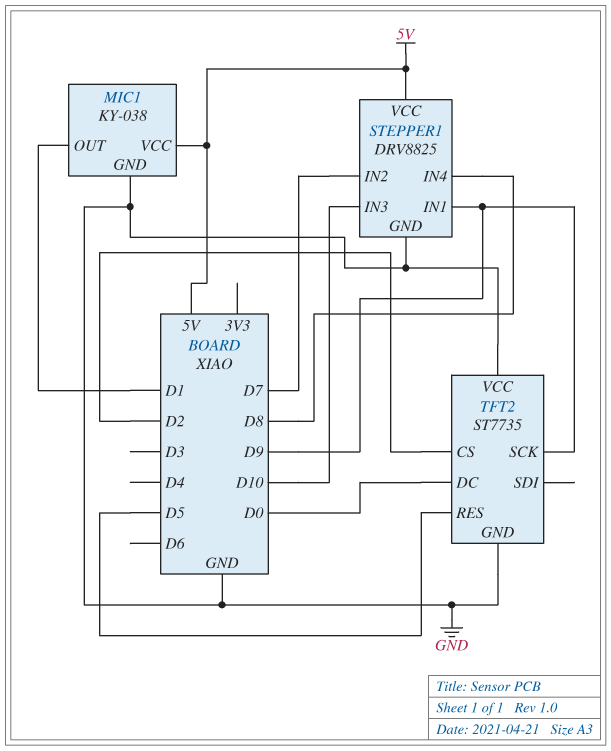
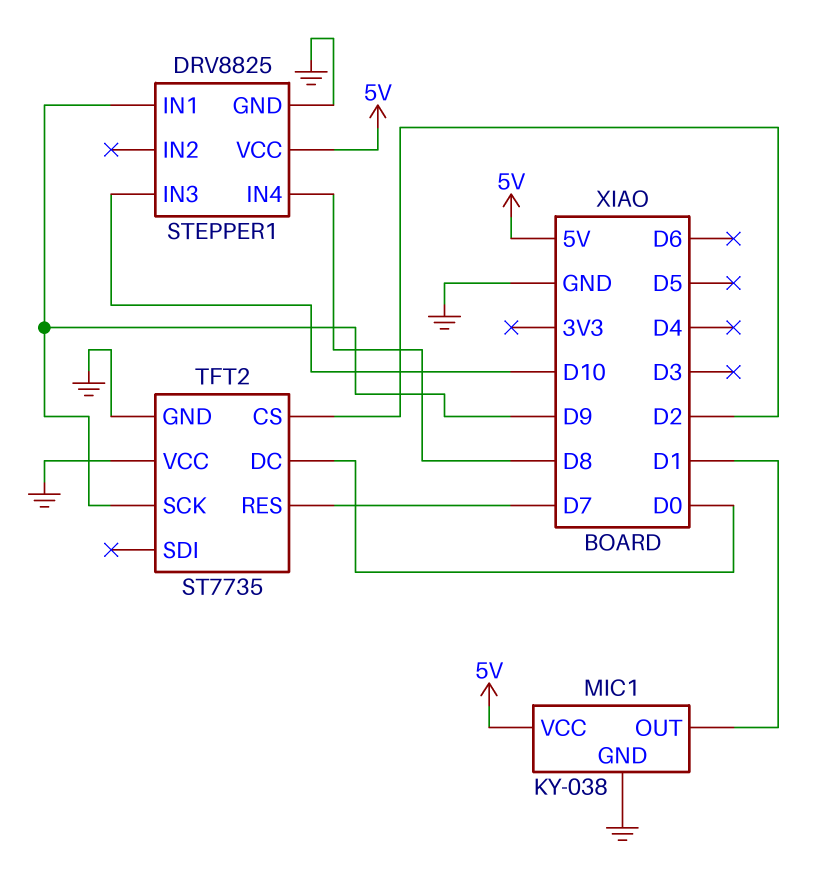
STEPPER1 pin IN2: D7 -> none
TFT2 pin RES: D5 -> D7

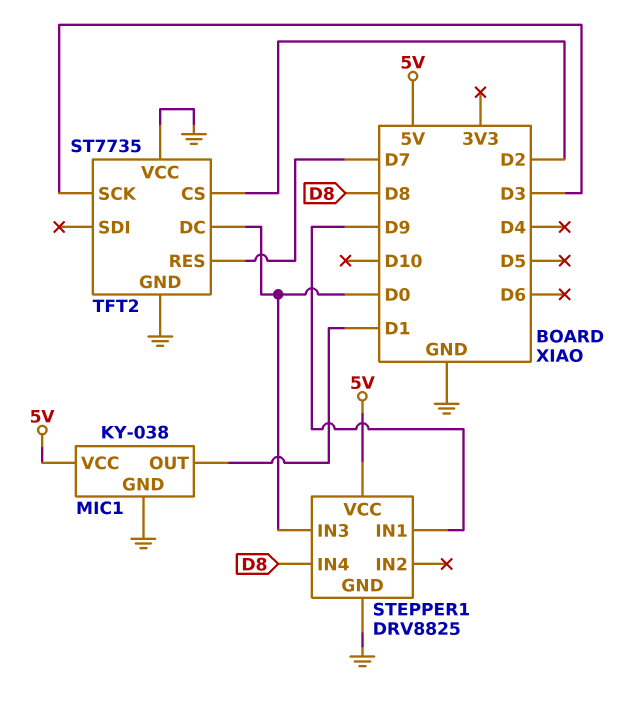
STEPPER1 pin IN3: D10 -> D0
TFT2 pin SCK: D9 -> D3

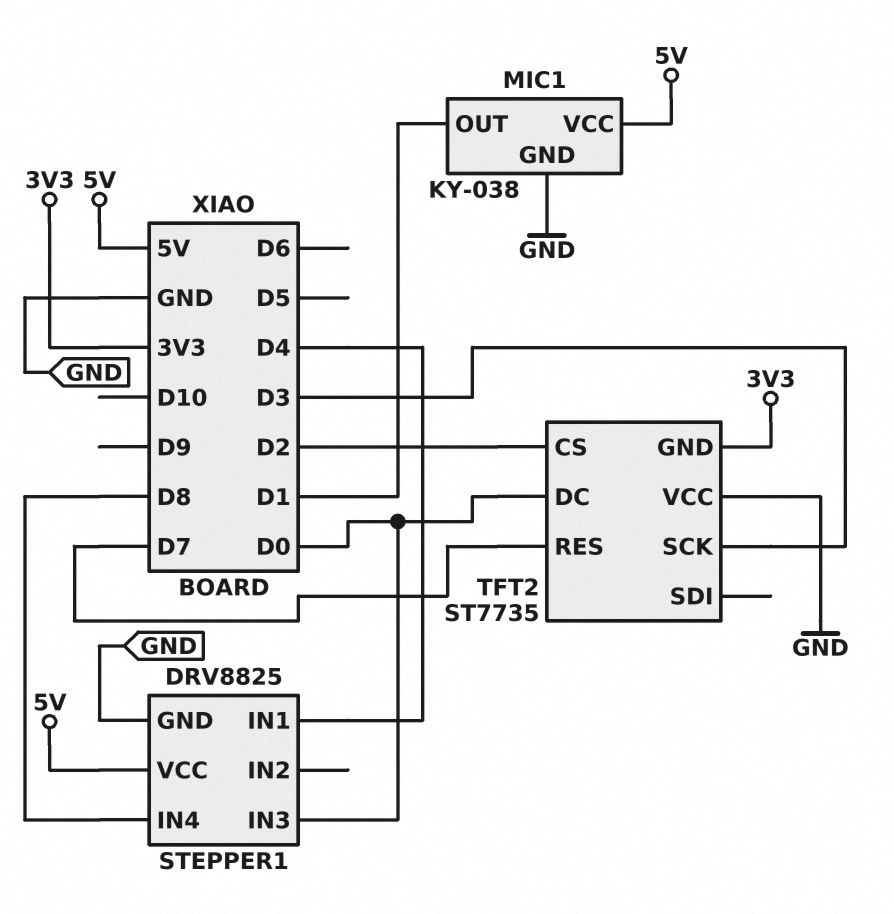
STEPPER1 pin IN1: D9 -> D4
TFT2 pin GND: GND -> 3V3

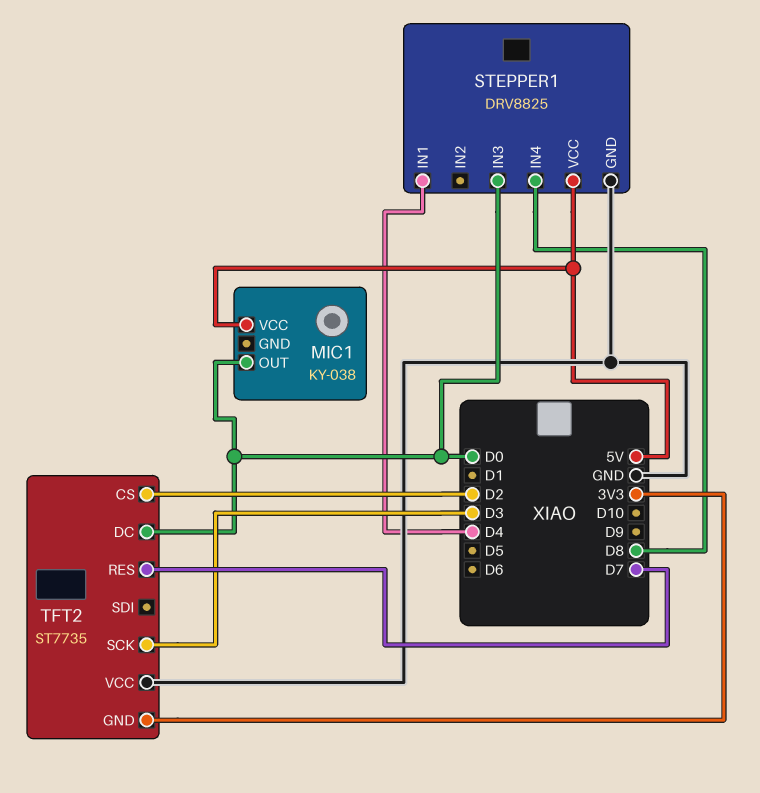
MIC1 pin GND: GND -> none
MIC1 pin OUT: D1 -> D0

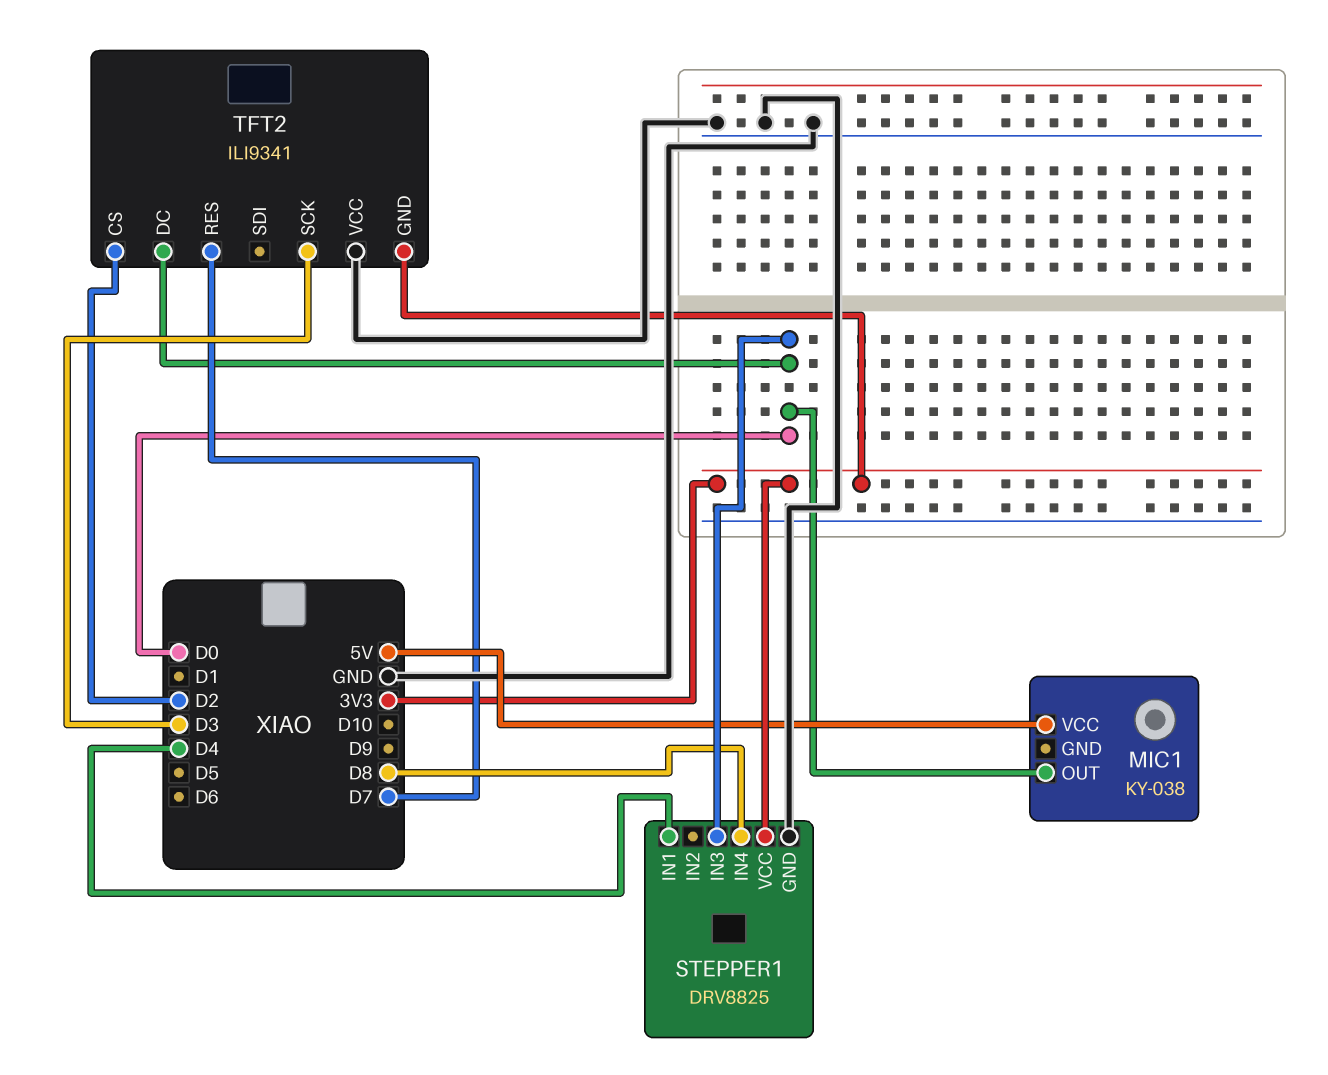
STEPPER1 pin VCC: 5V -> 3V3
TFT2: ST7735 -> ILI9341

